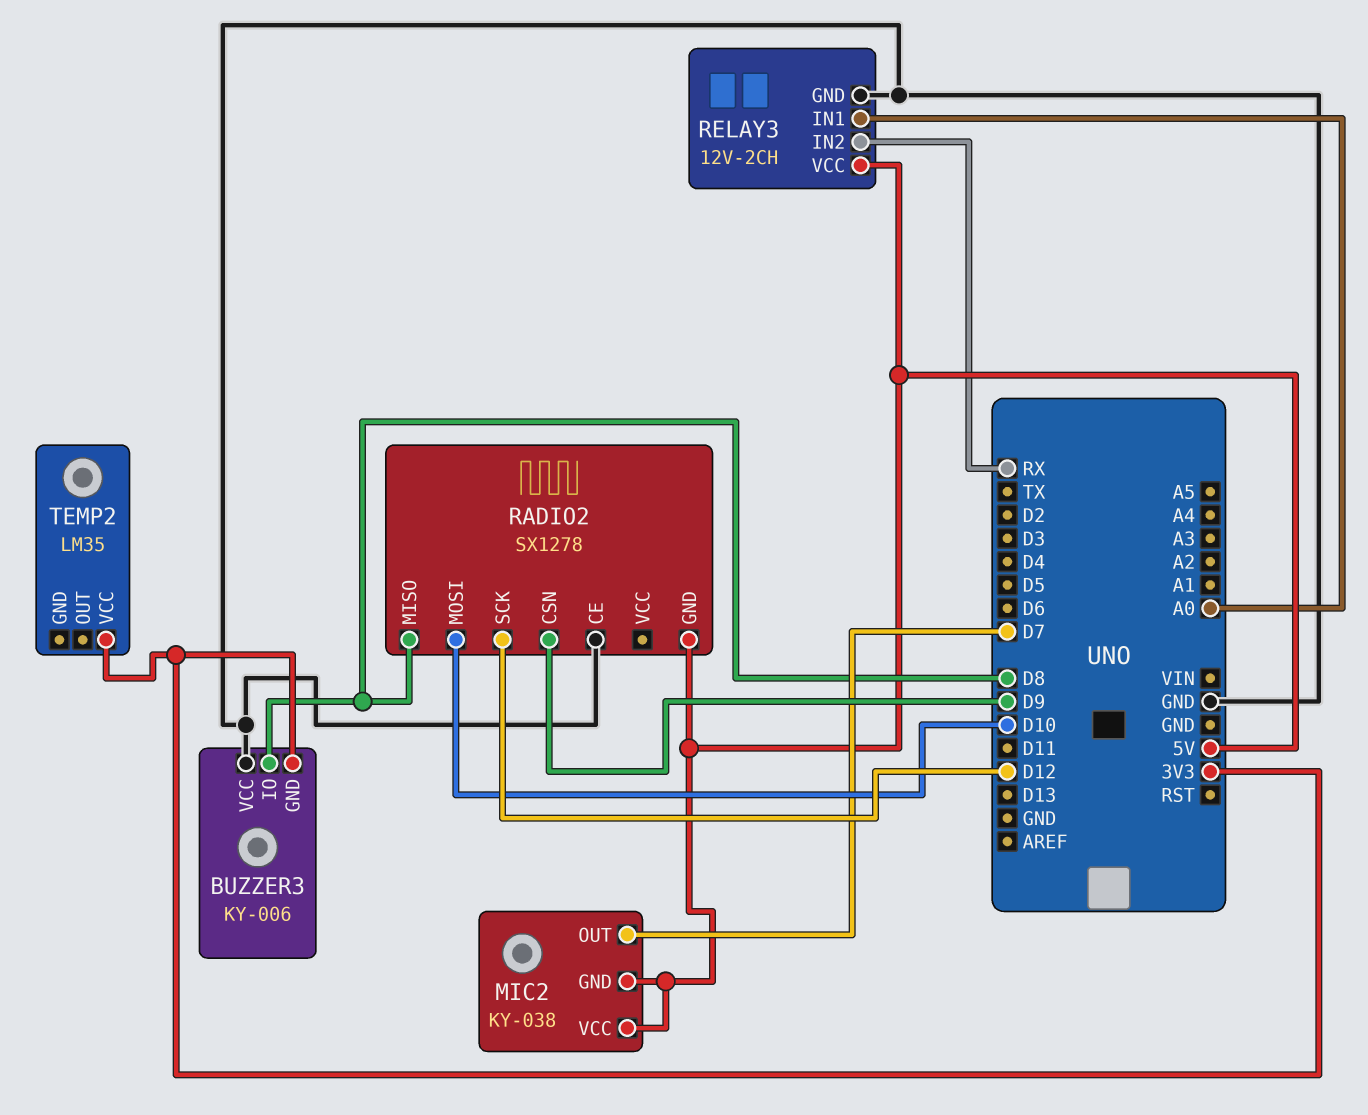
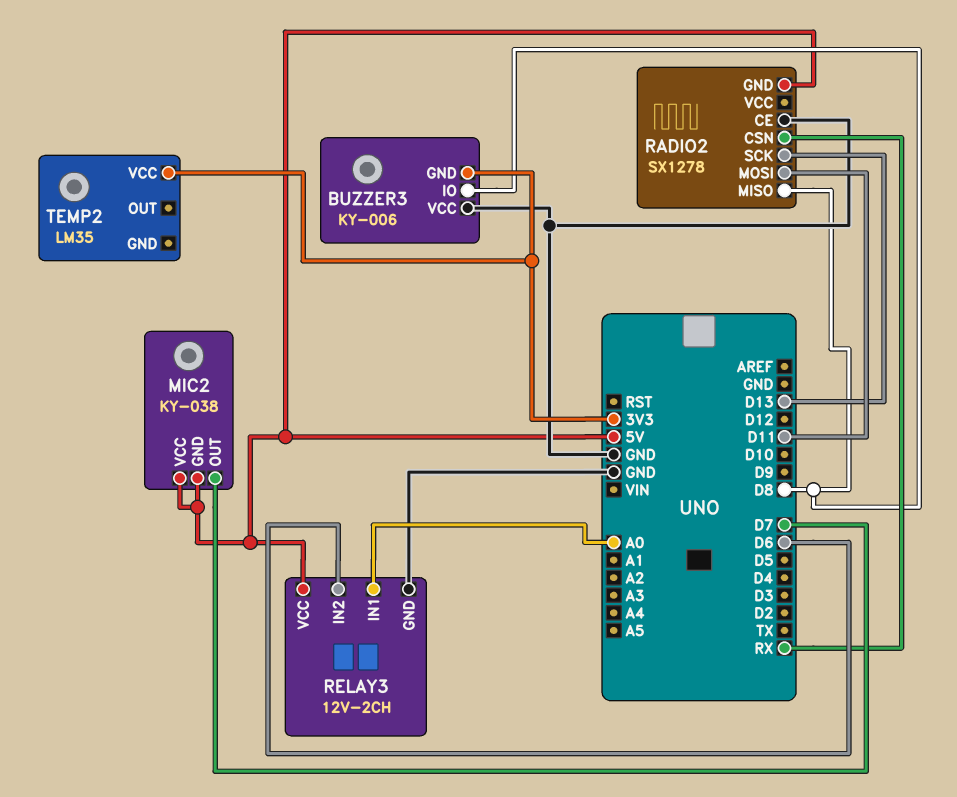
RADIO2 pin CSN: D9 -> RX
RADIO2 pin MOSI: D10 -> D11
RADIO2 pin SCK: D12 -> D13
RELAY3 pin IN2: RX -> D6

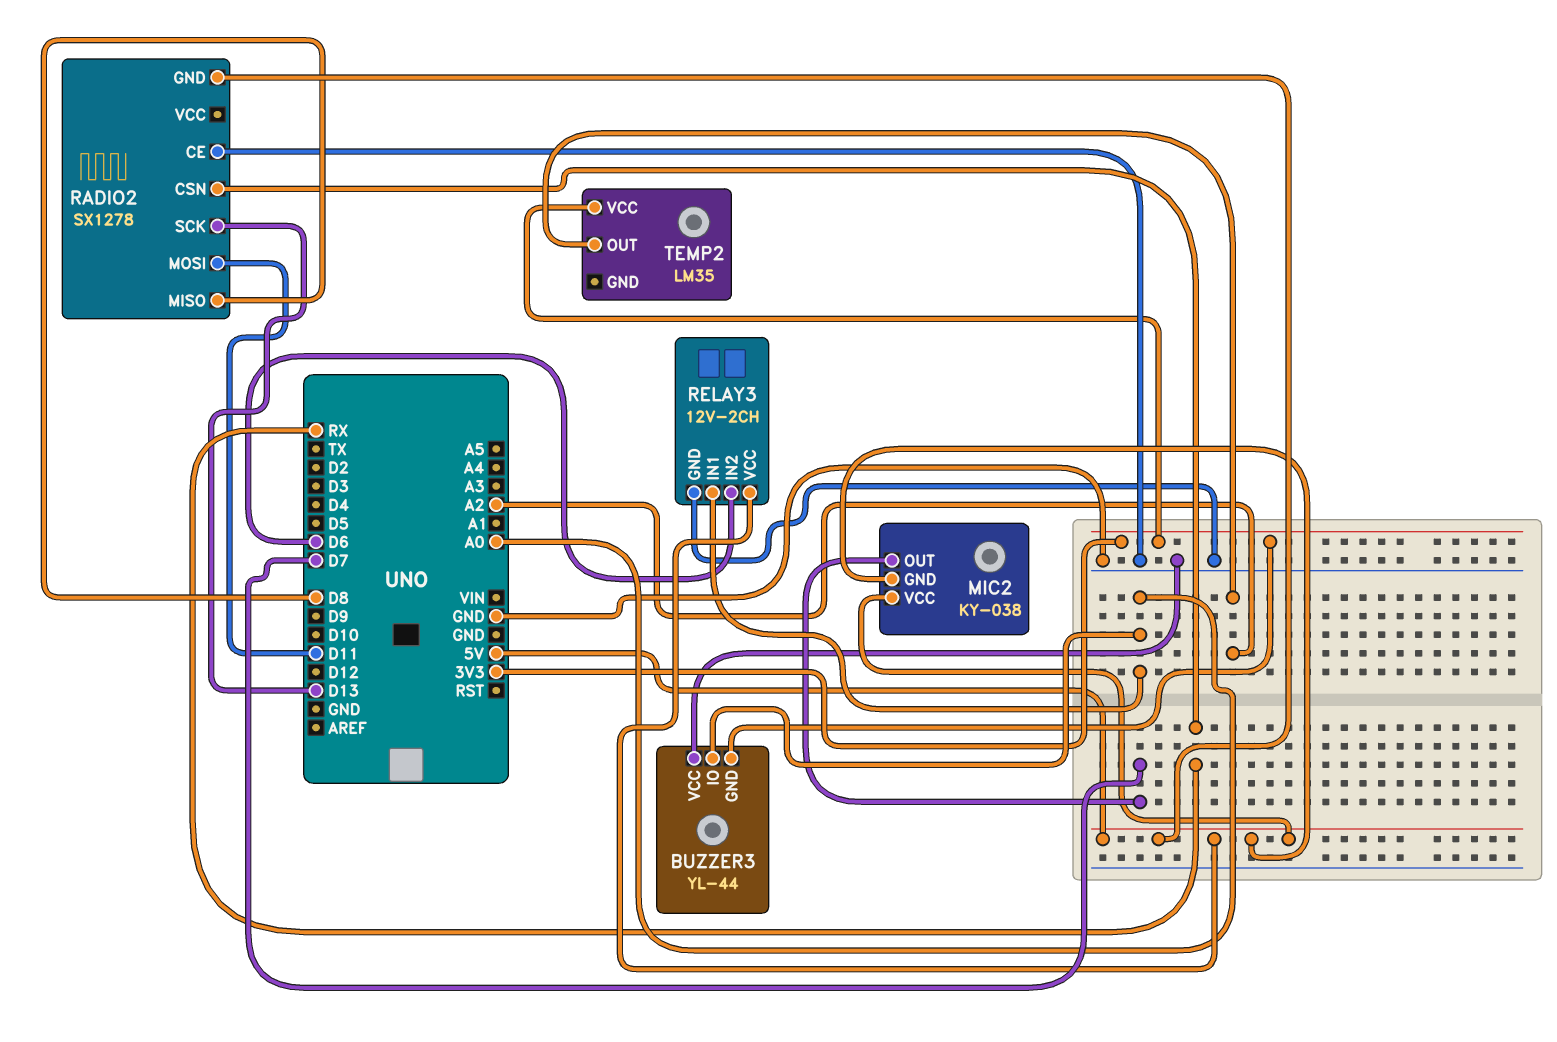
BUZZER3: KY-006 -> YL-44
BUZZER3 pin IO: D8 -> A0
TEMP2 pin OUT: none -> A2

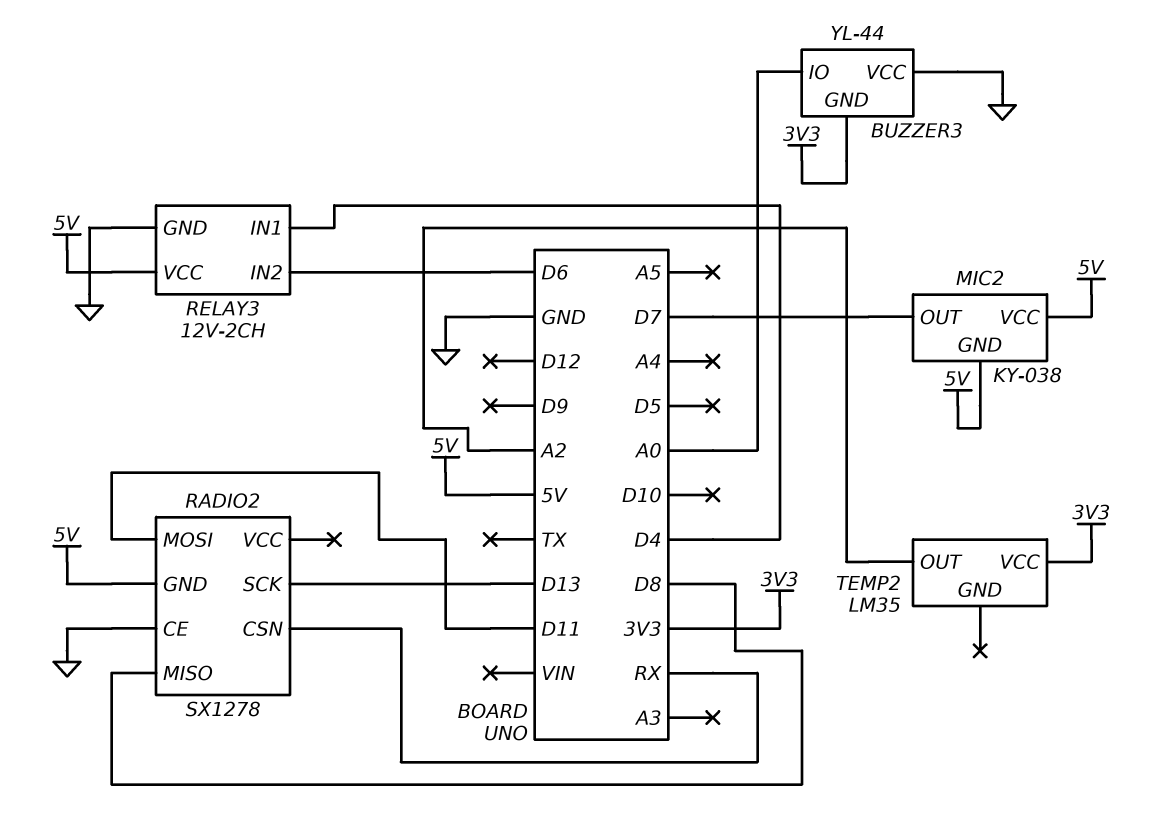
RELAY3 pin IN1: A0 -> D4

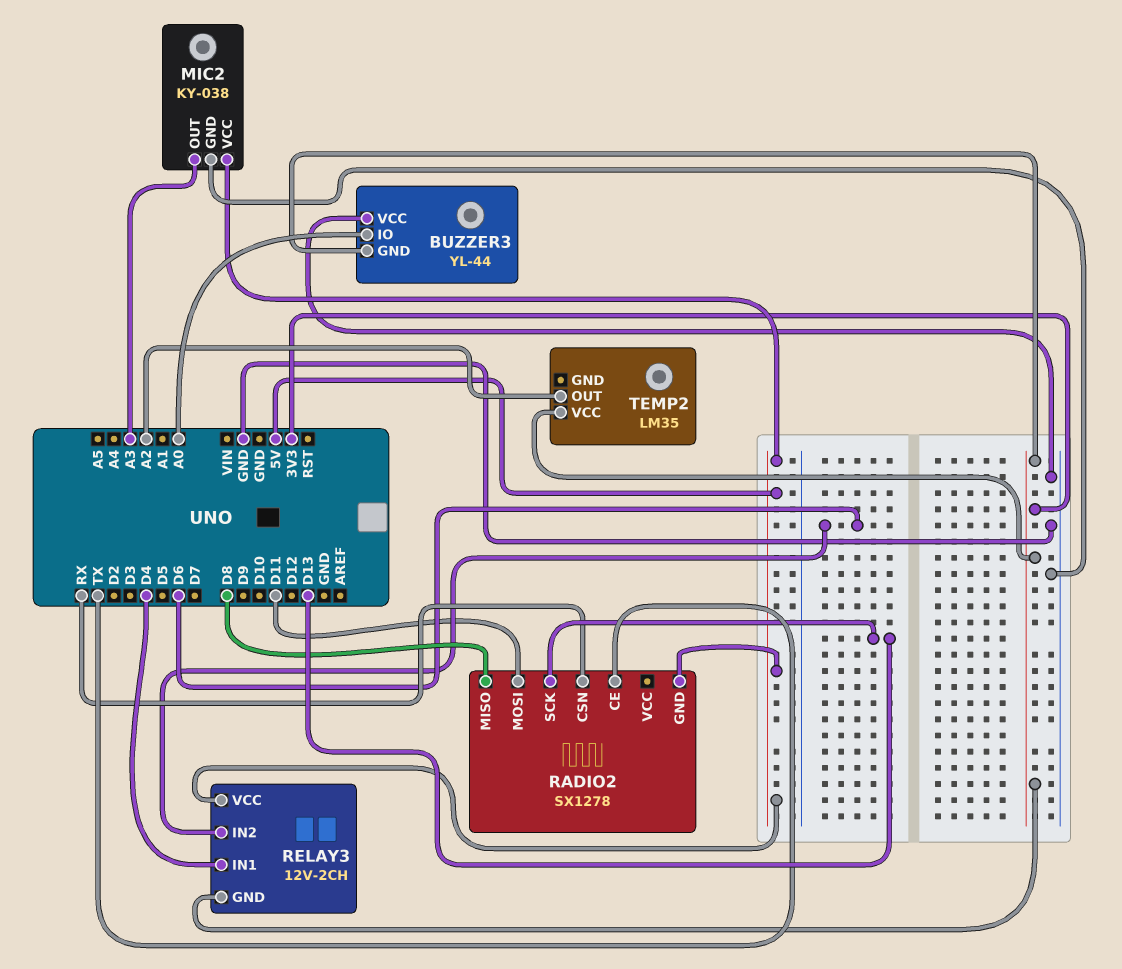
MIC2 pin GND: 5V -> GND
MIC2 pin OUT: D7 -> A3
RADIO2 pin CE: GND -> TX
RELAY3 pin GND: GND -> 3V3

